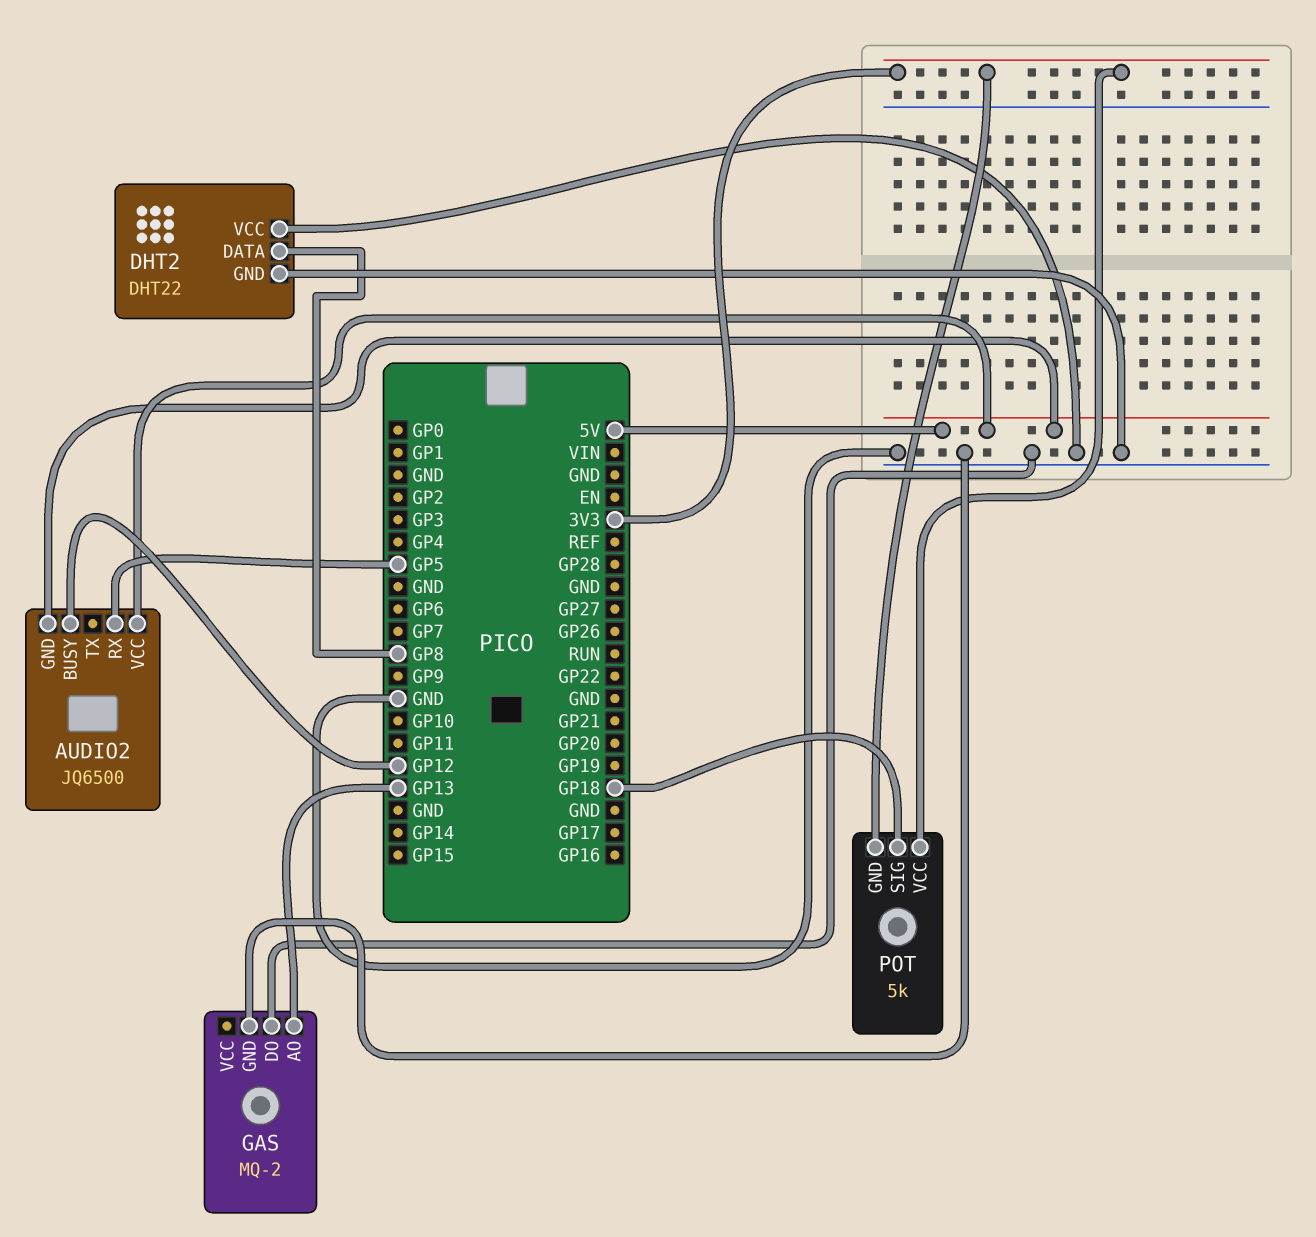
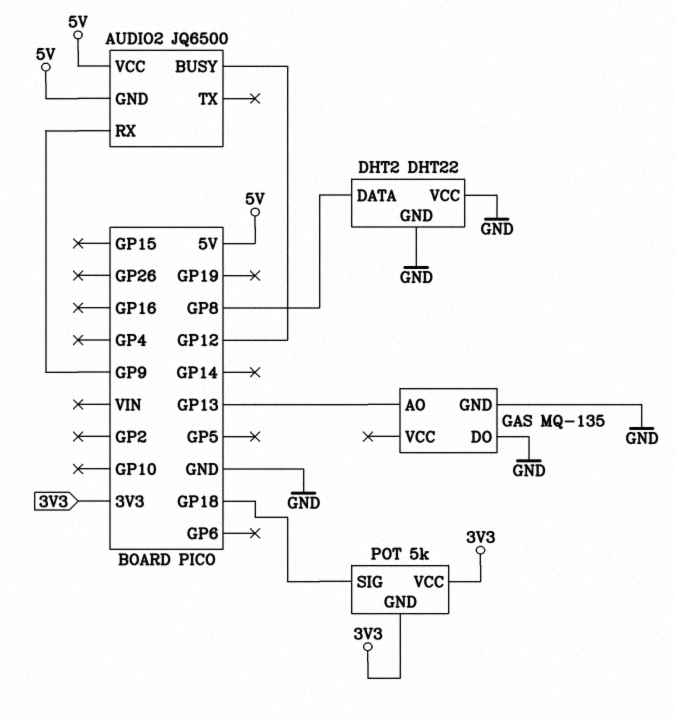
AUDIO2 pin RX: GP5 -> GP9
GAS: MQ-2 -> MQ-135

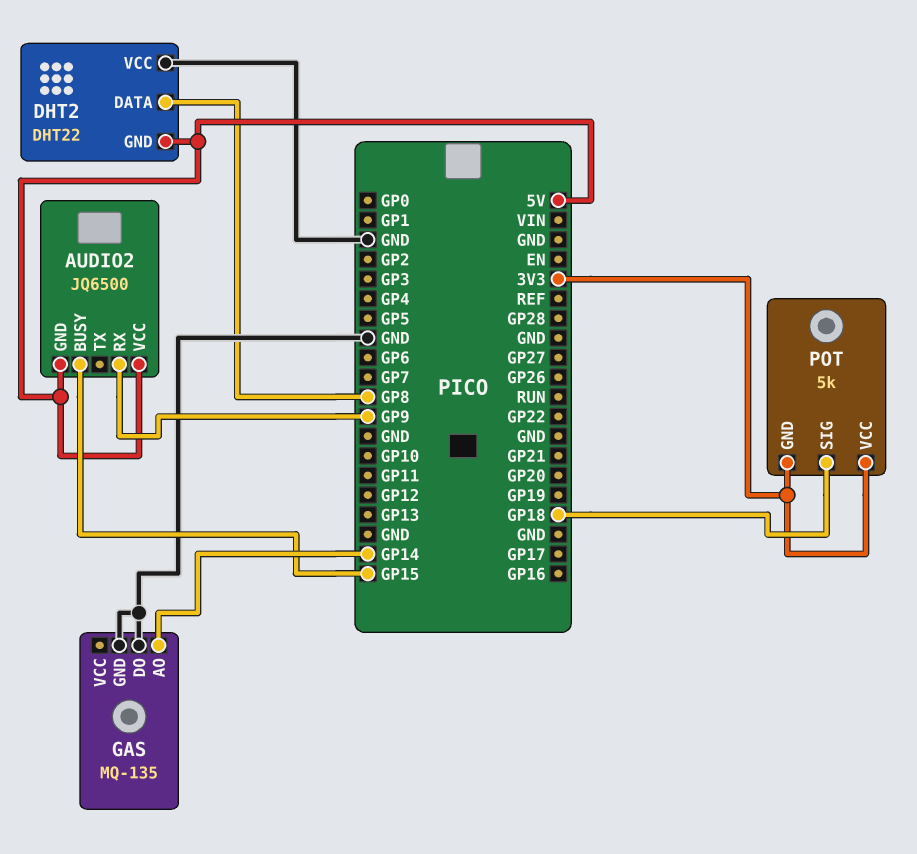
AUDIO2 pin BUSY: GP12 -> GP15
DHT2 pin GND: GND -> 5V
GAS pin AO: GP13 -> GP14

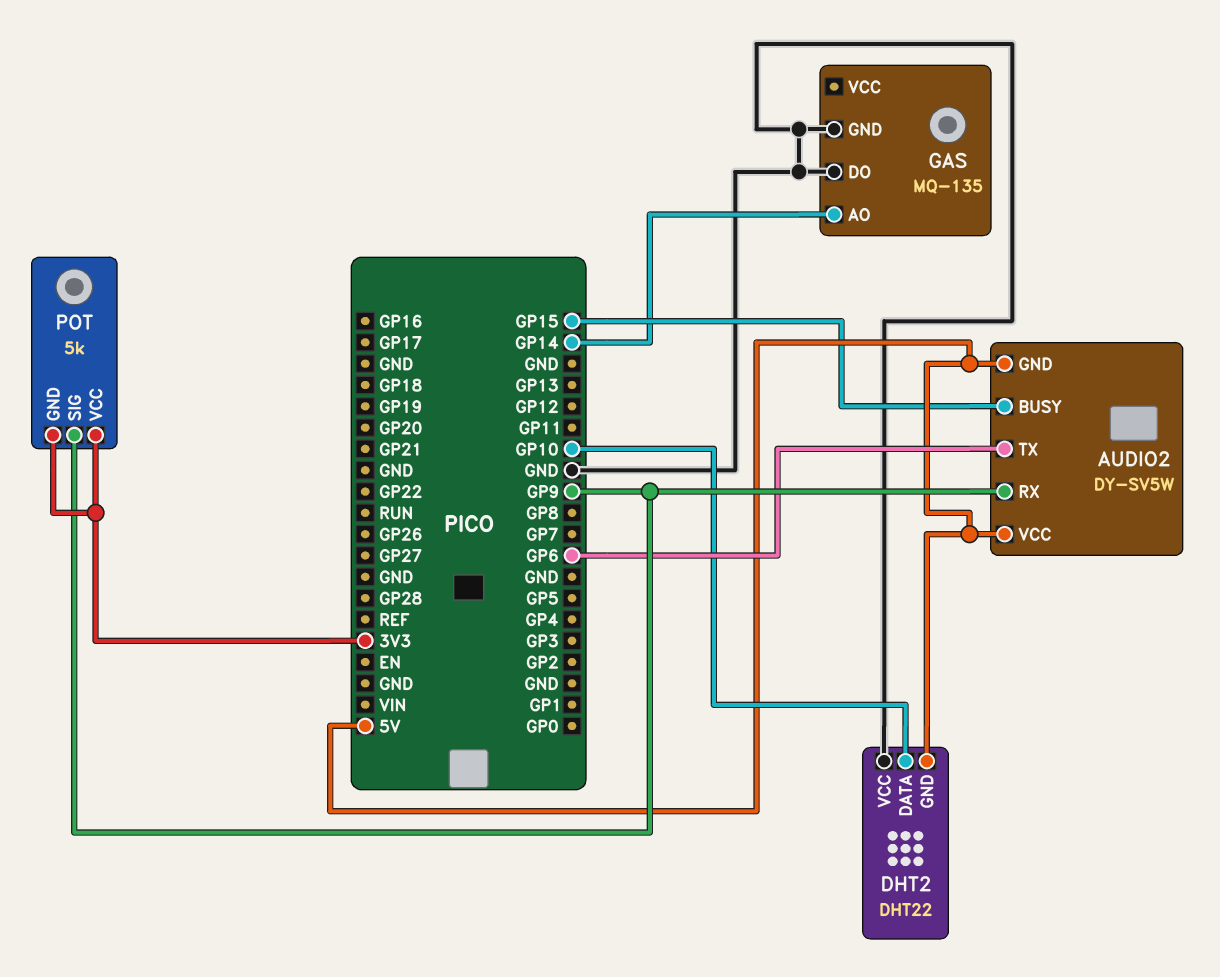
AUDIO2: JQ6500 -> DY-SV5W
AUDIO2 pin TX: none -> GP6
DHT2 pin DATA: GP8 -> GP10
POT pin SIG: GP18 -> GP9

